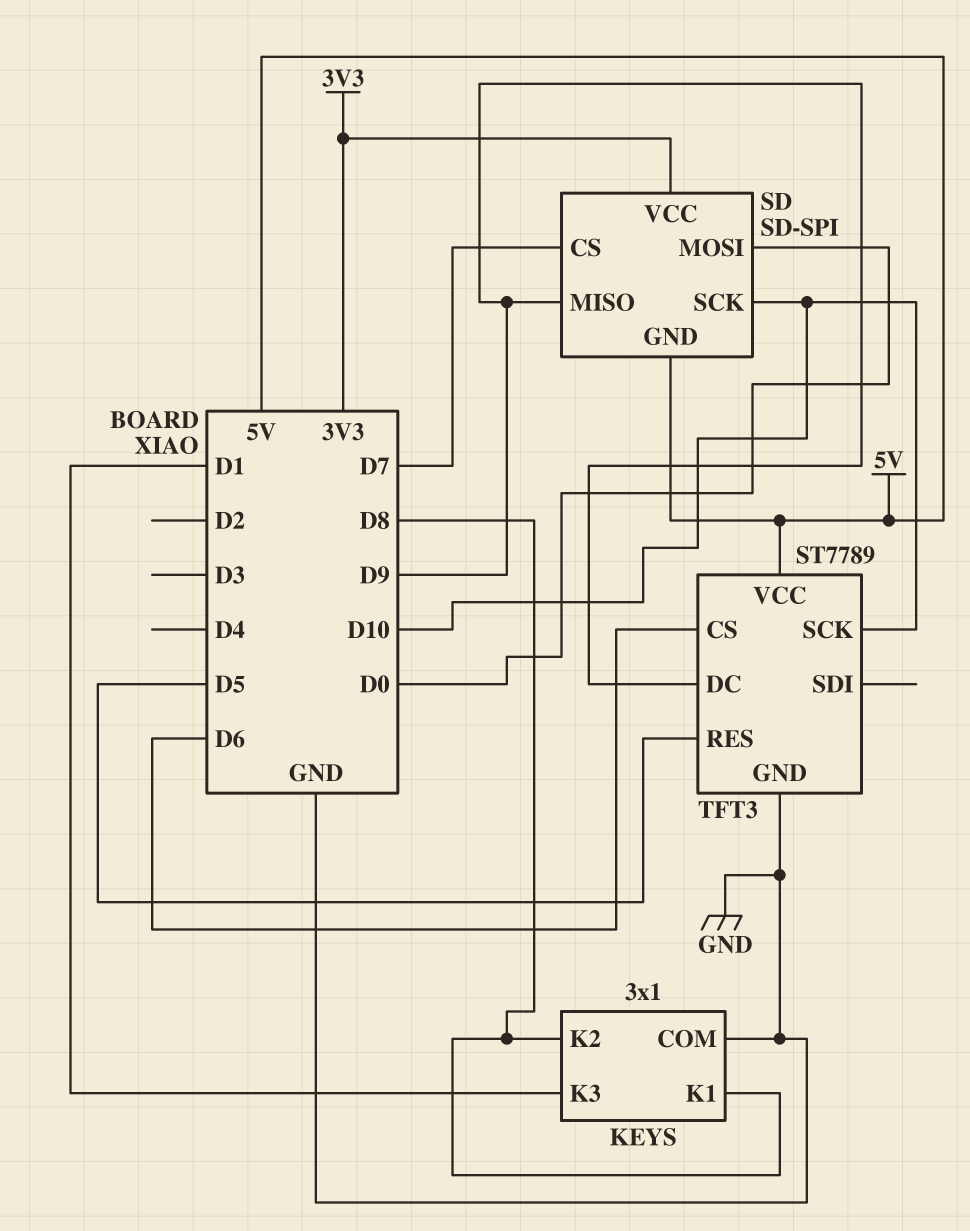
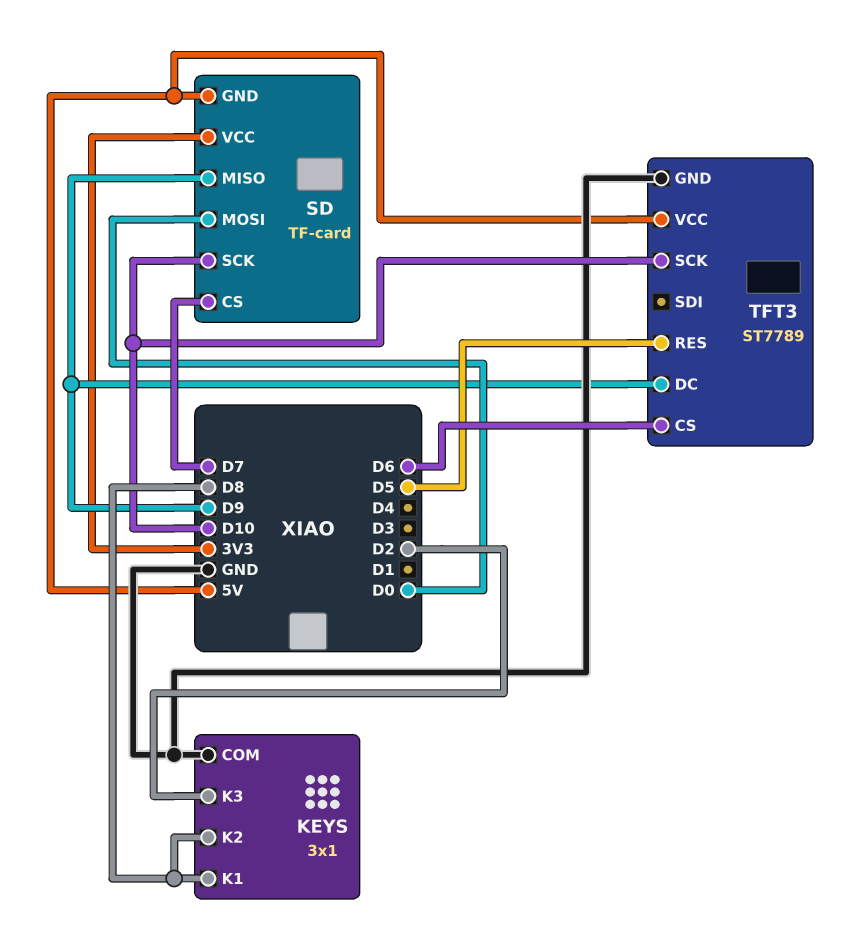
KEYS pin K3: D1 -> D2
SD: SD-SPI -> TF-card

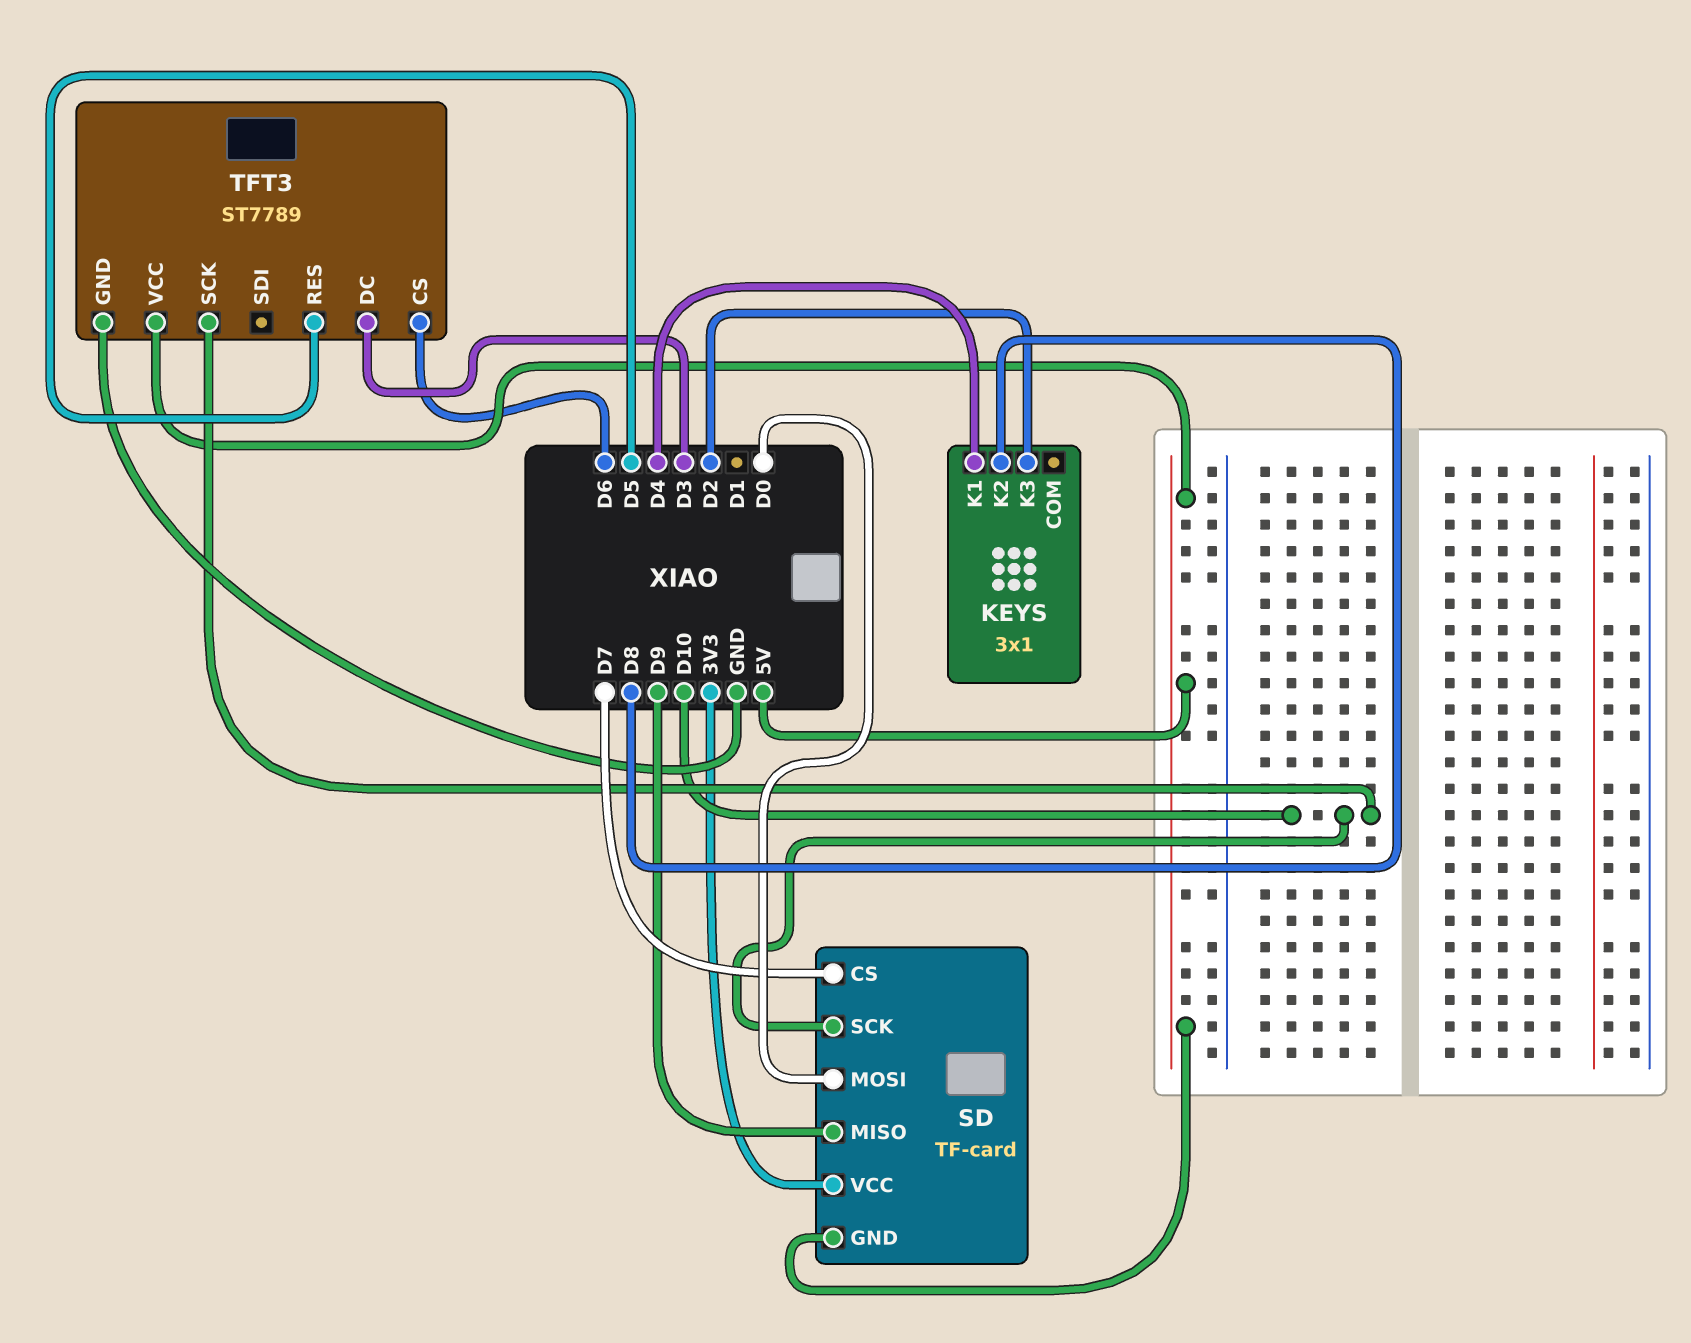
KEYS pin COM: GND -> none
KEYS pin K1: D8 -> D4
TFT3 pin DC: D9 -> D3

